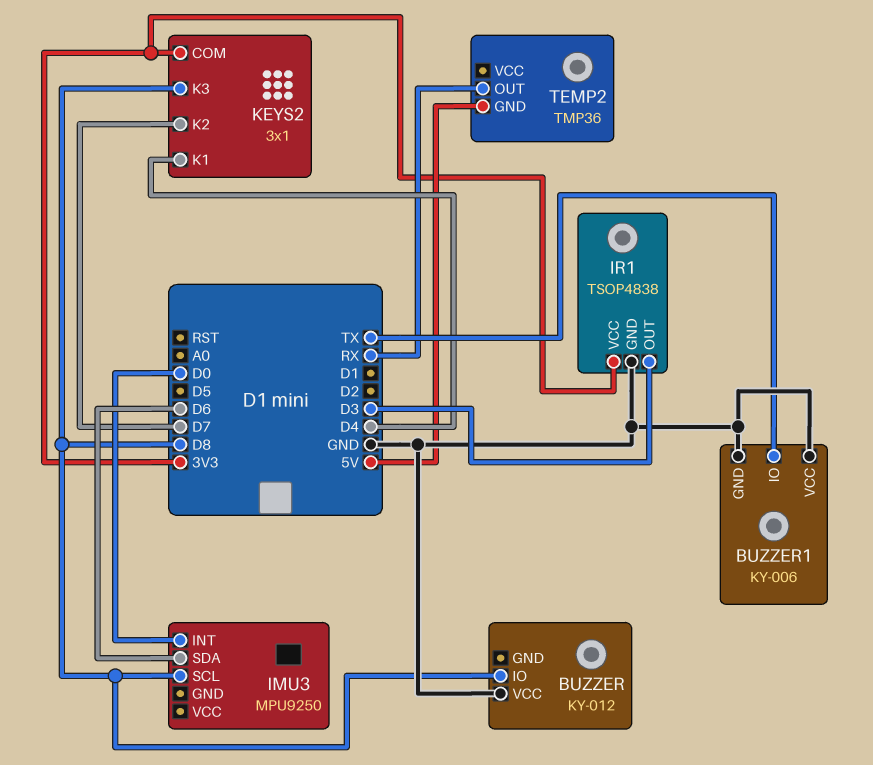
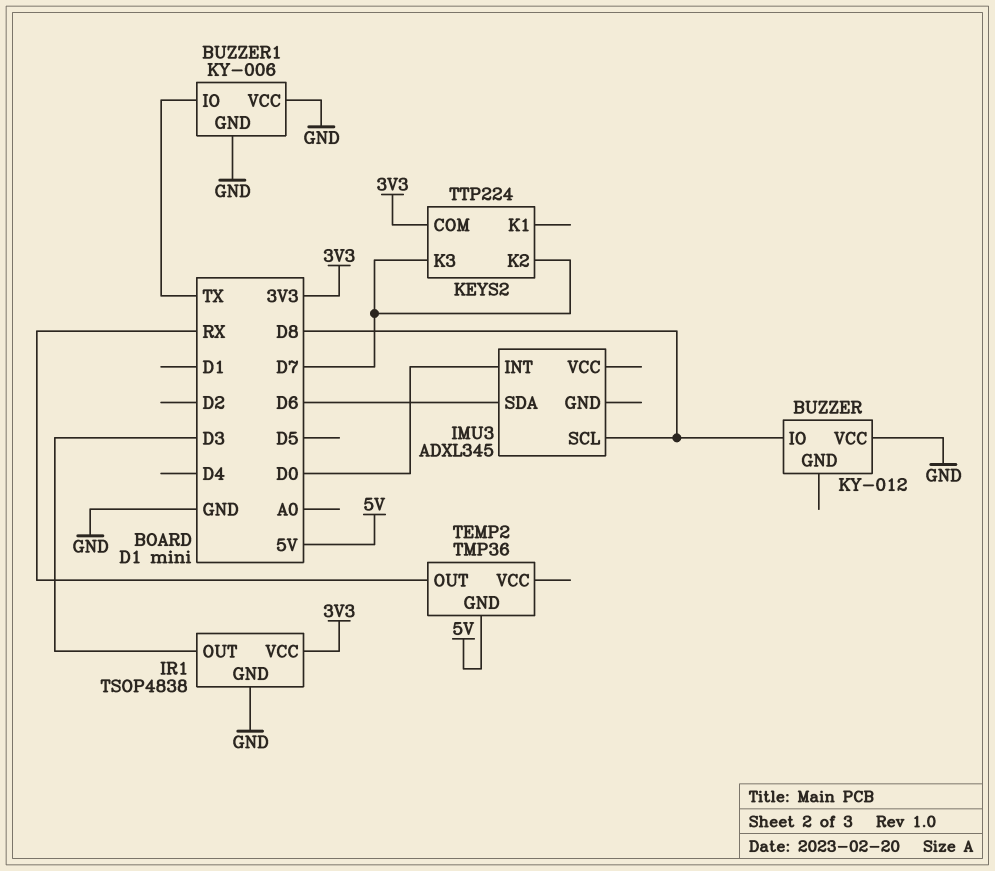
IMU3: MPU9250 -> ADXL345
KEYS2: 3x1 -> TTP224
KEYS2 pin K1: D4 -> none
KEYS2 pin K3: D8 -> D7

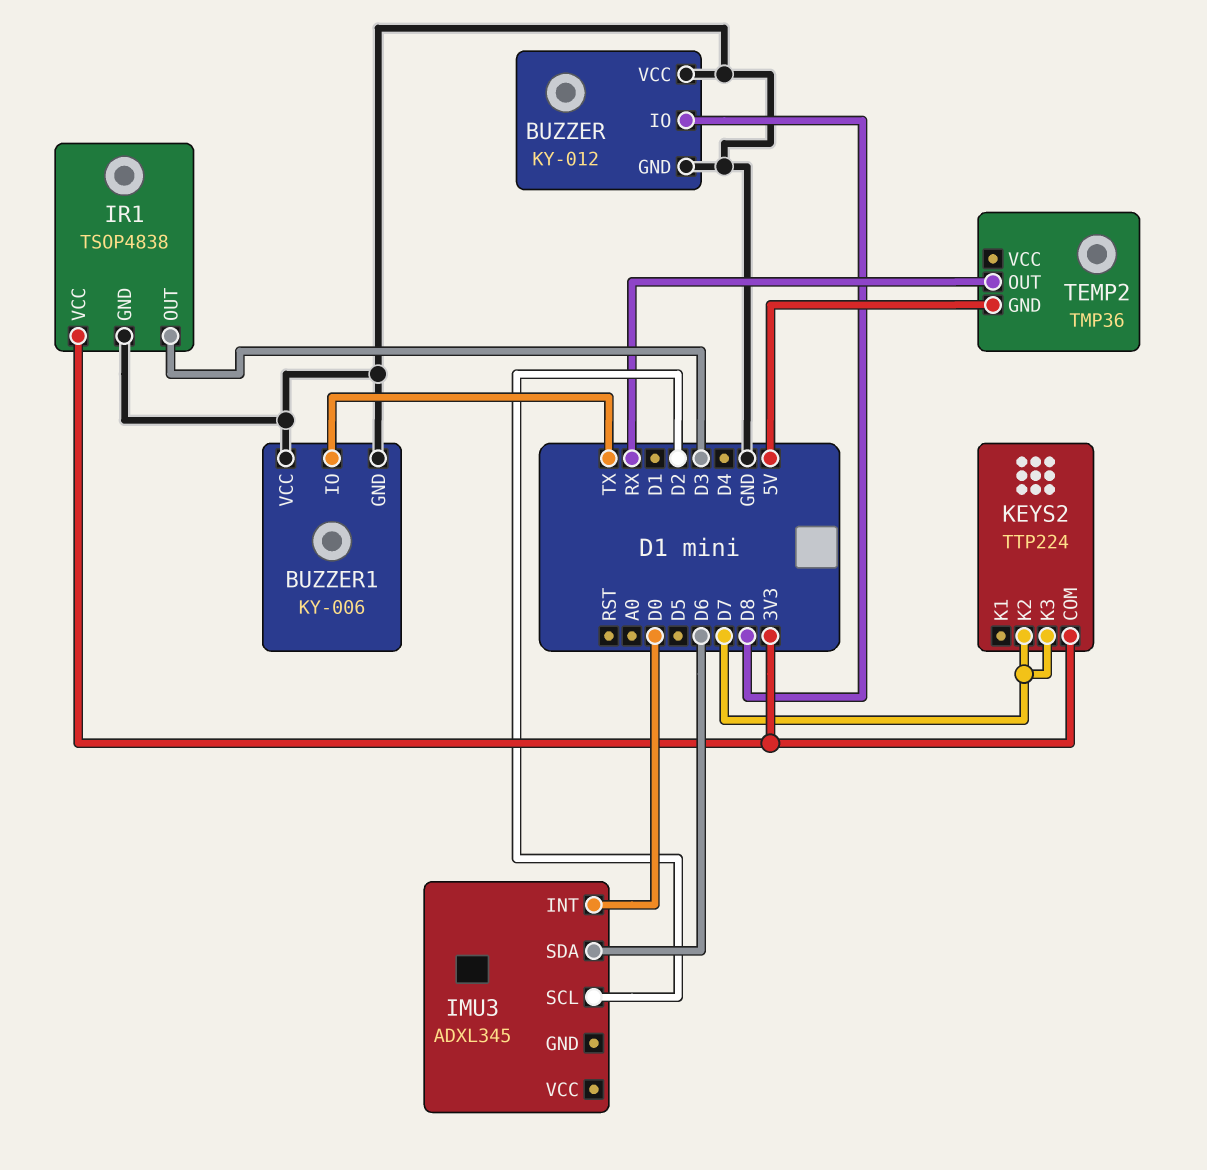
BUZZER pin GND: none -> GND
IMU3 pin SCL: D8 -> D2

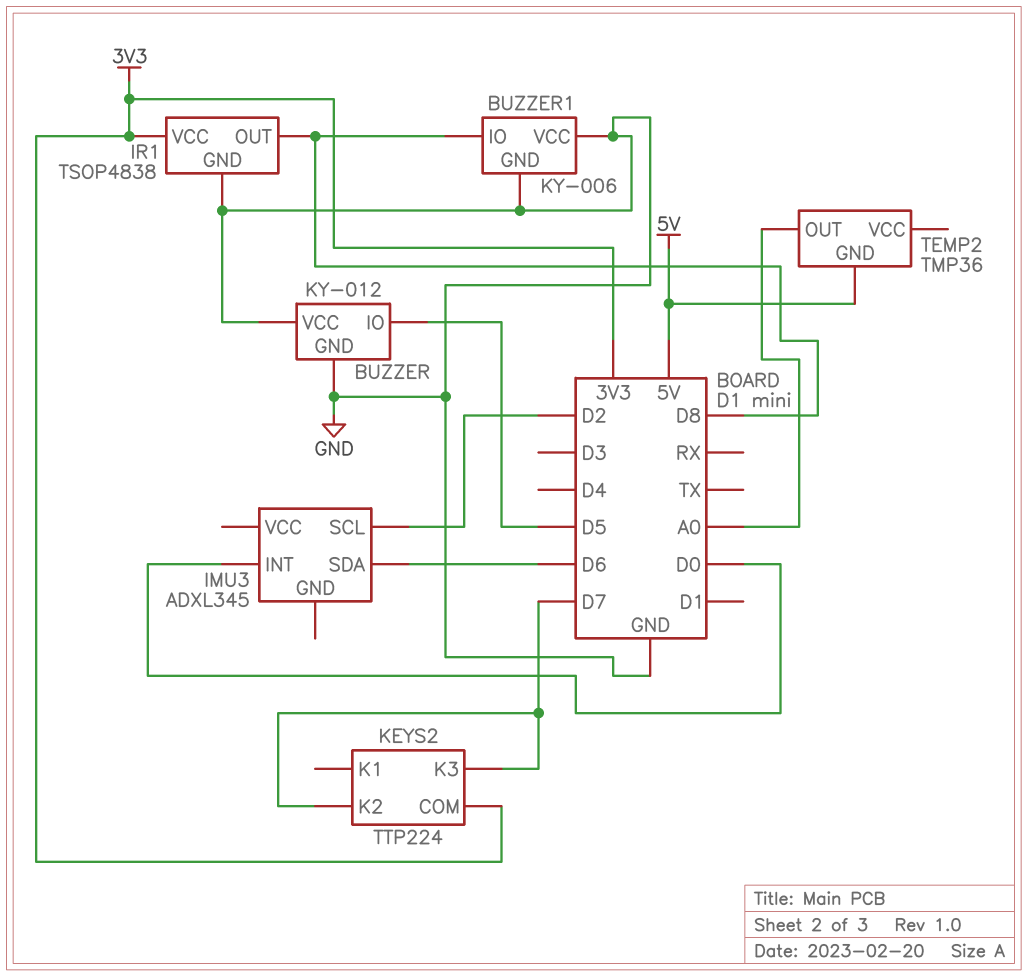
BUZZER pin IO: D8 -> D5
BUZZER1 pin IO: TX -> D8
IR1 pin OUT: D3 -> D8
TEMP2 pin OUT: RX -> A0

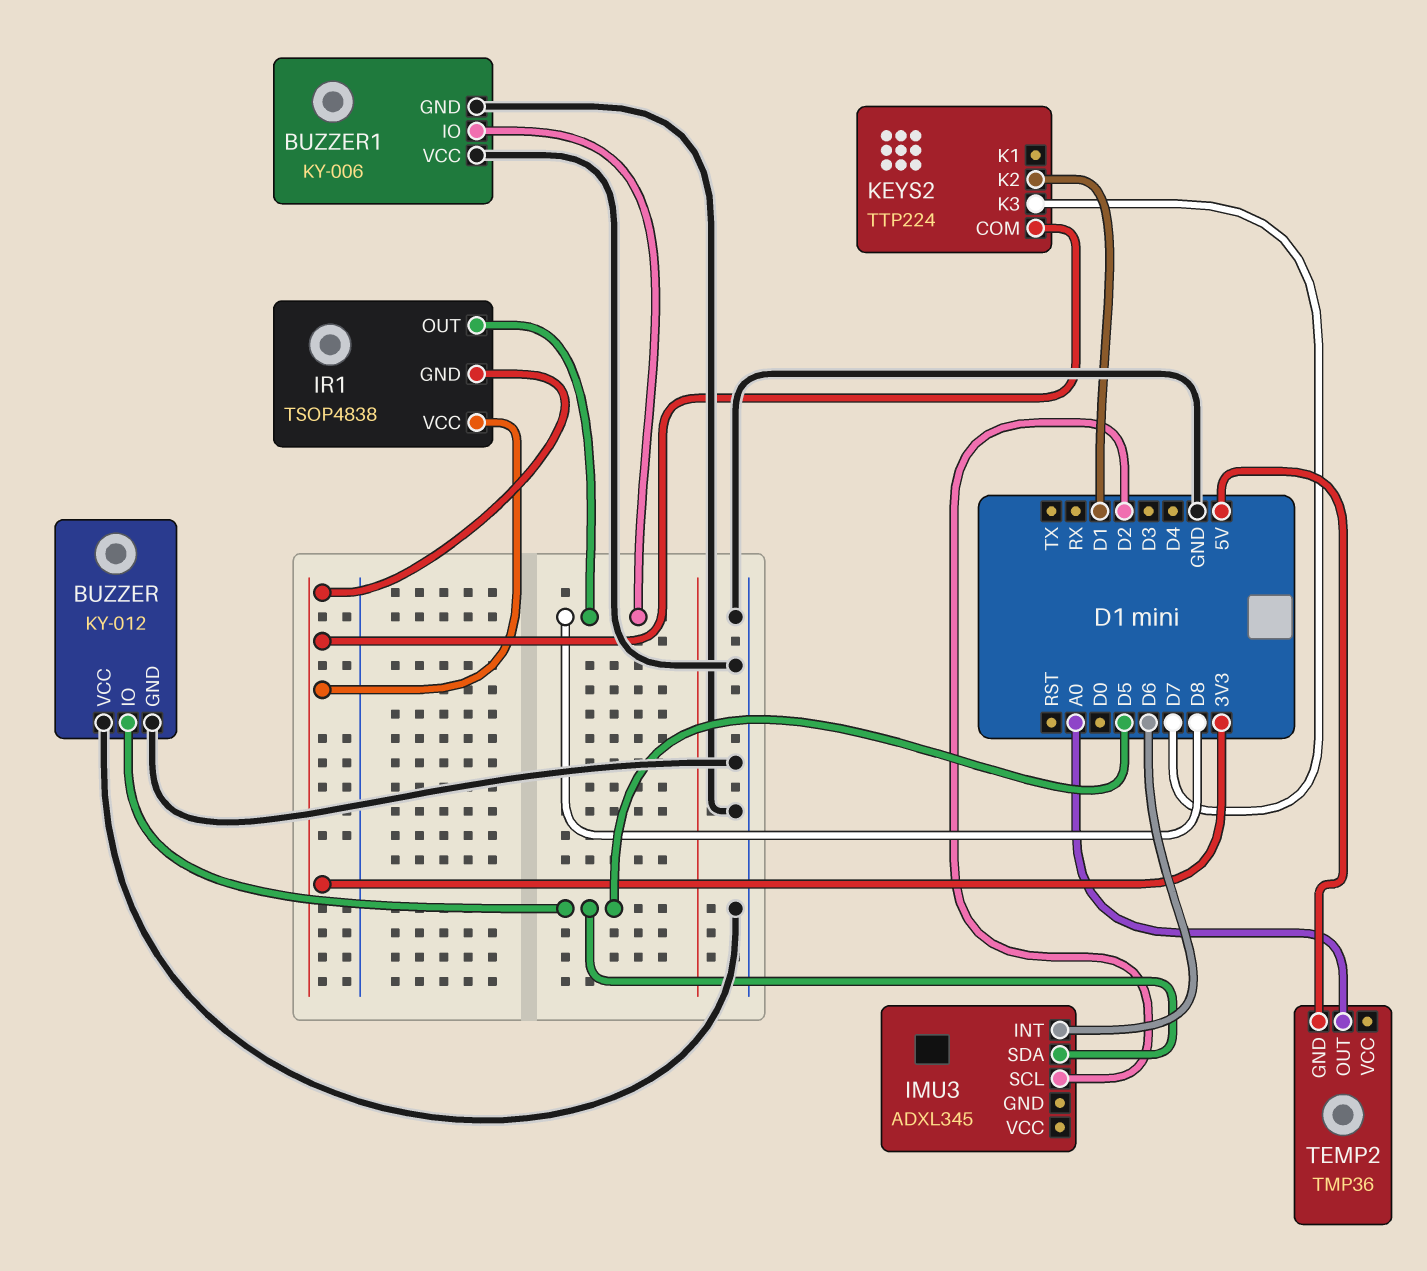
IMU3 pin INT: D0 -> D6
IMU3 pin SDA: D6 -> D5
IR1 pin GND: GND -> 3V3
KEYS2 pin K2: D7 -> D1

